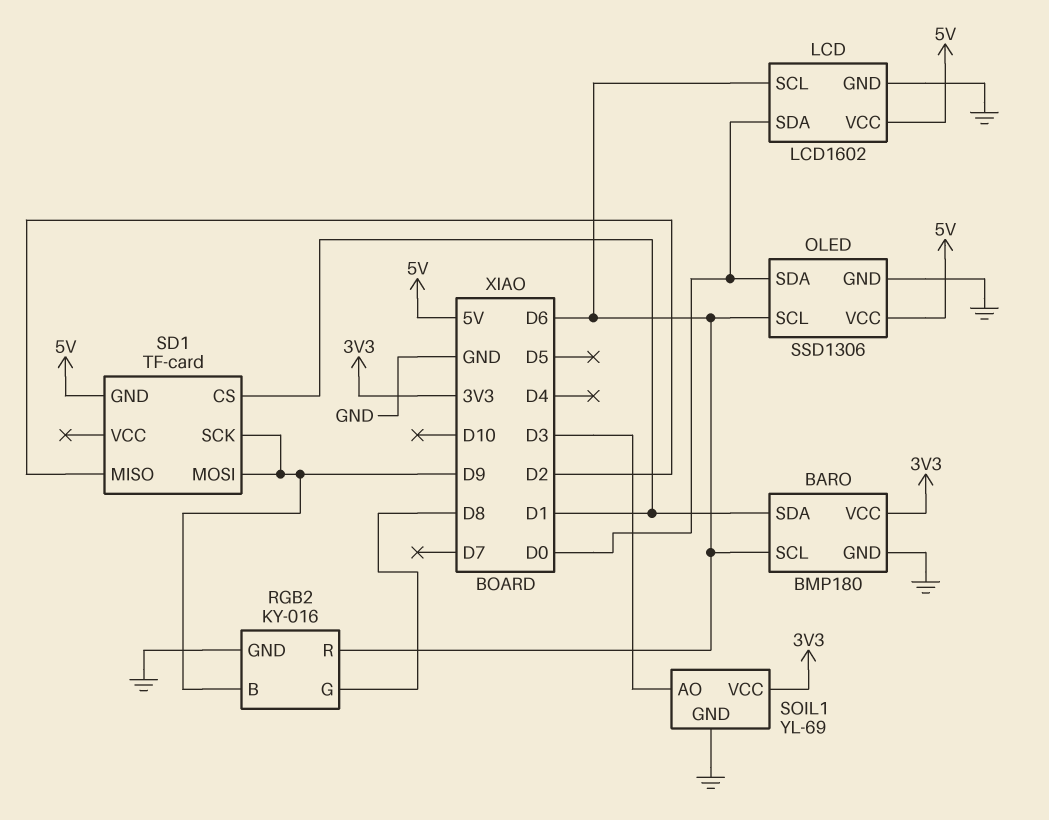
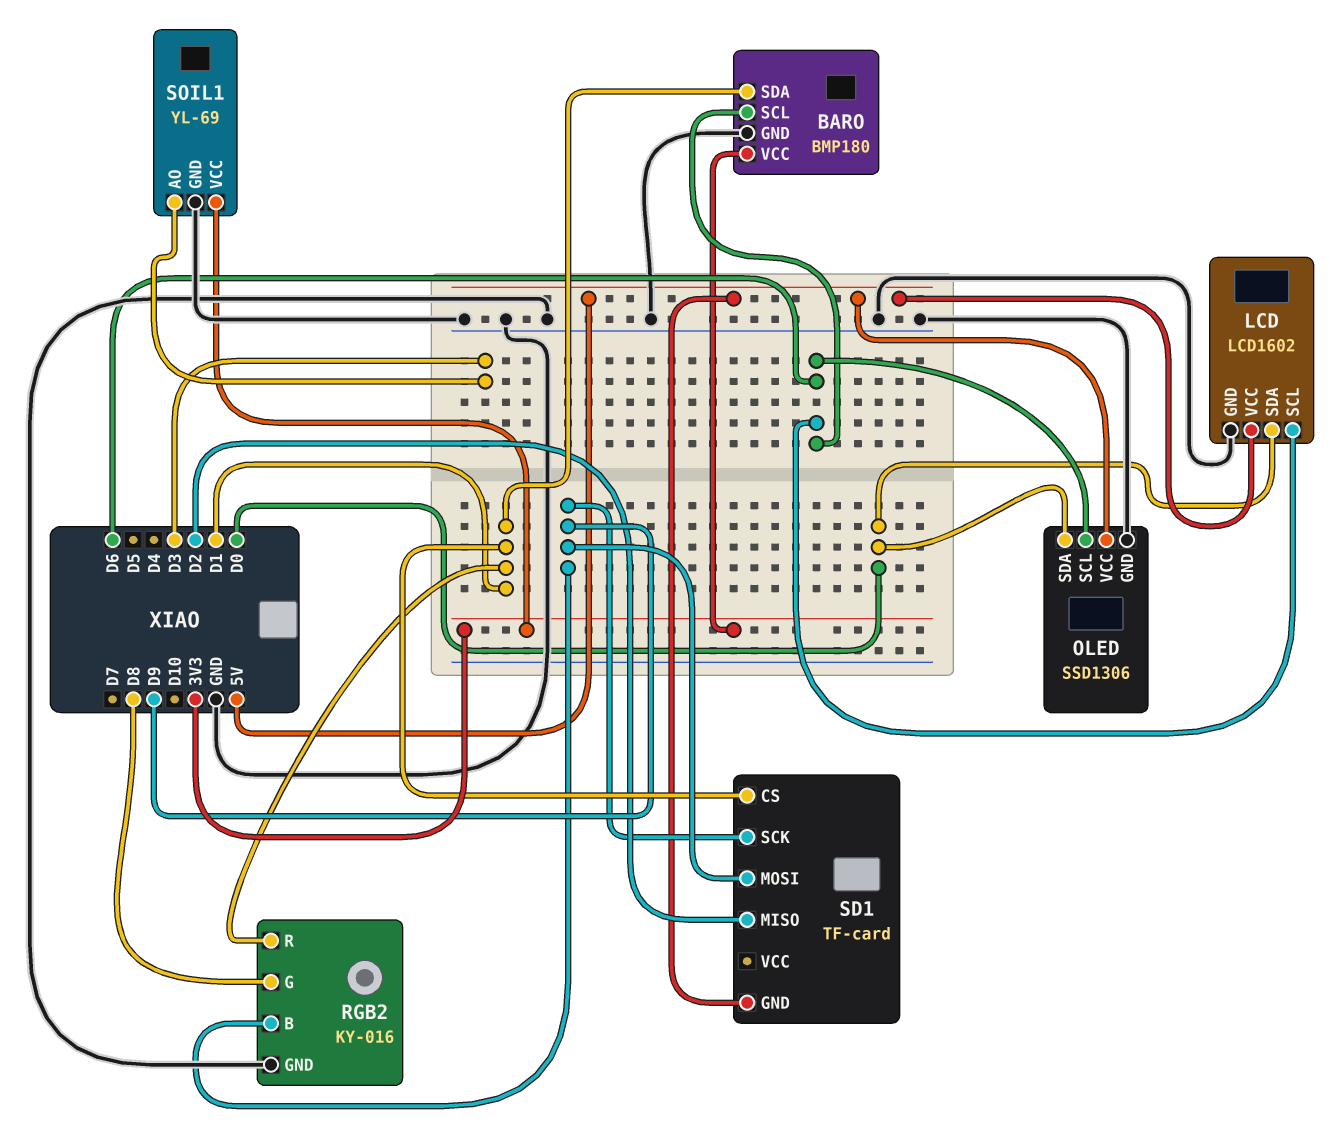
RGB2 pin R: D6 -> D1

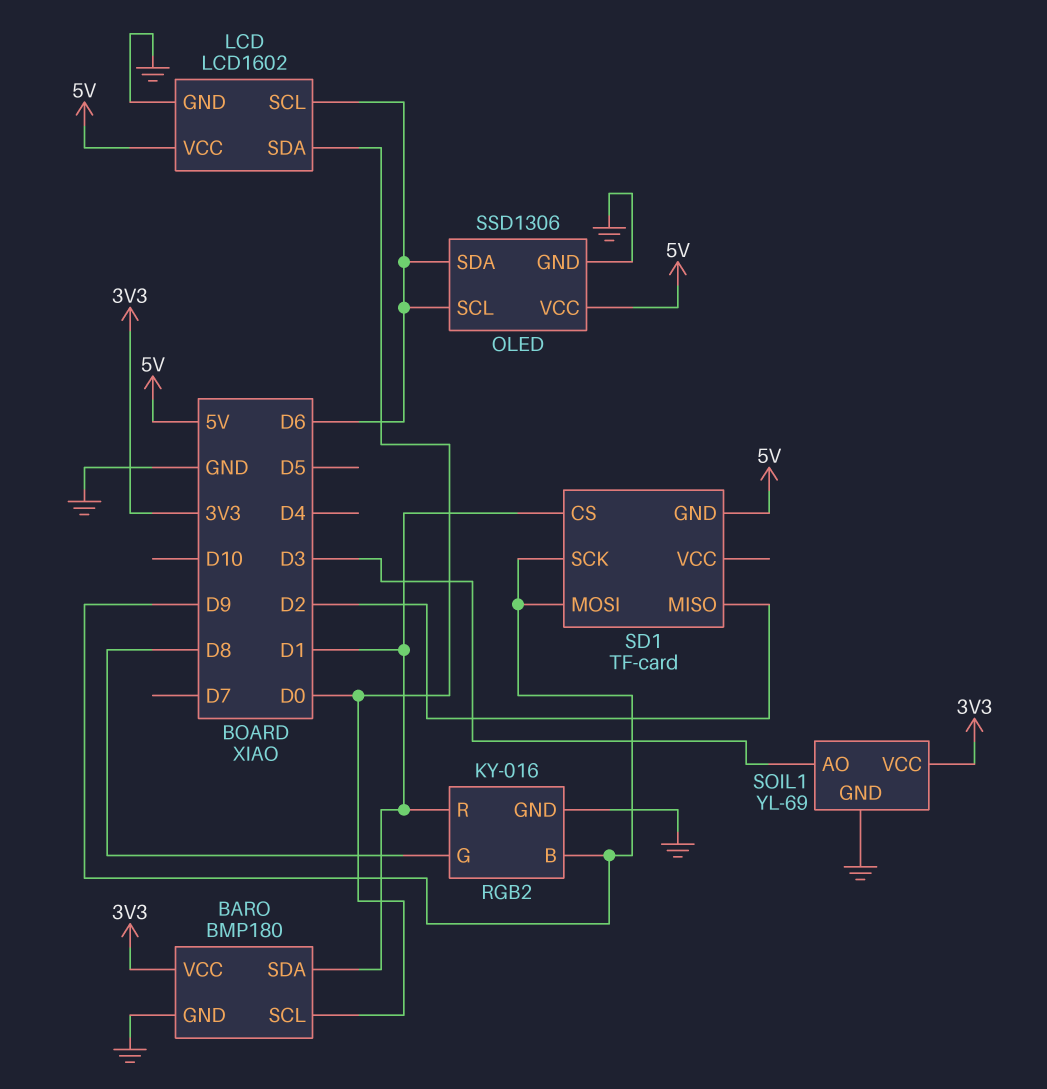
BARO pin SCL: D6 -> D0
OLED pin SDA: D0 -> D6

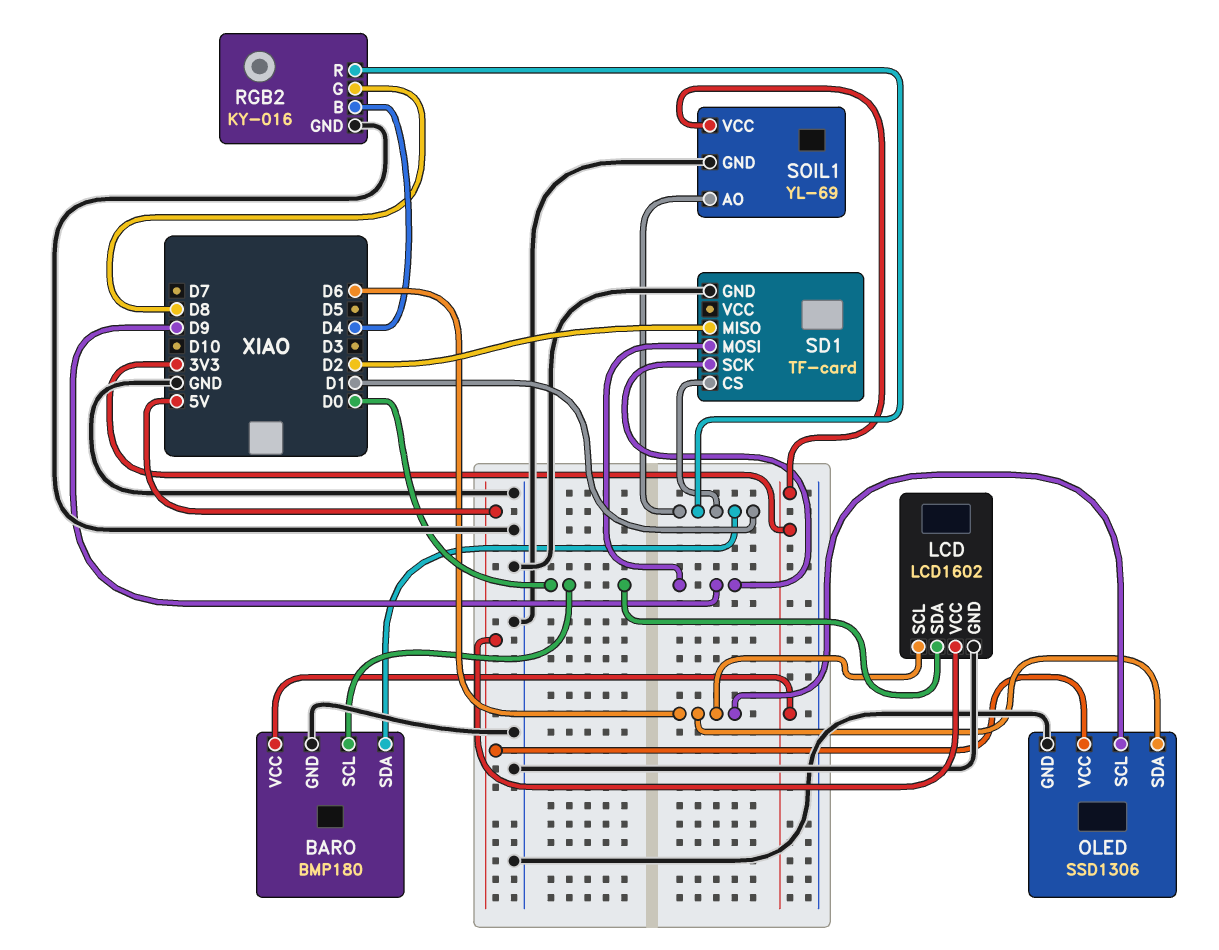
RGB2 pin B: D9 -> D4
SD1 pin GND: 5V -> GND
SOIL1 pin AO: D3 -> D1

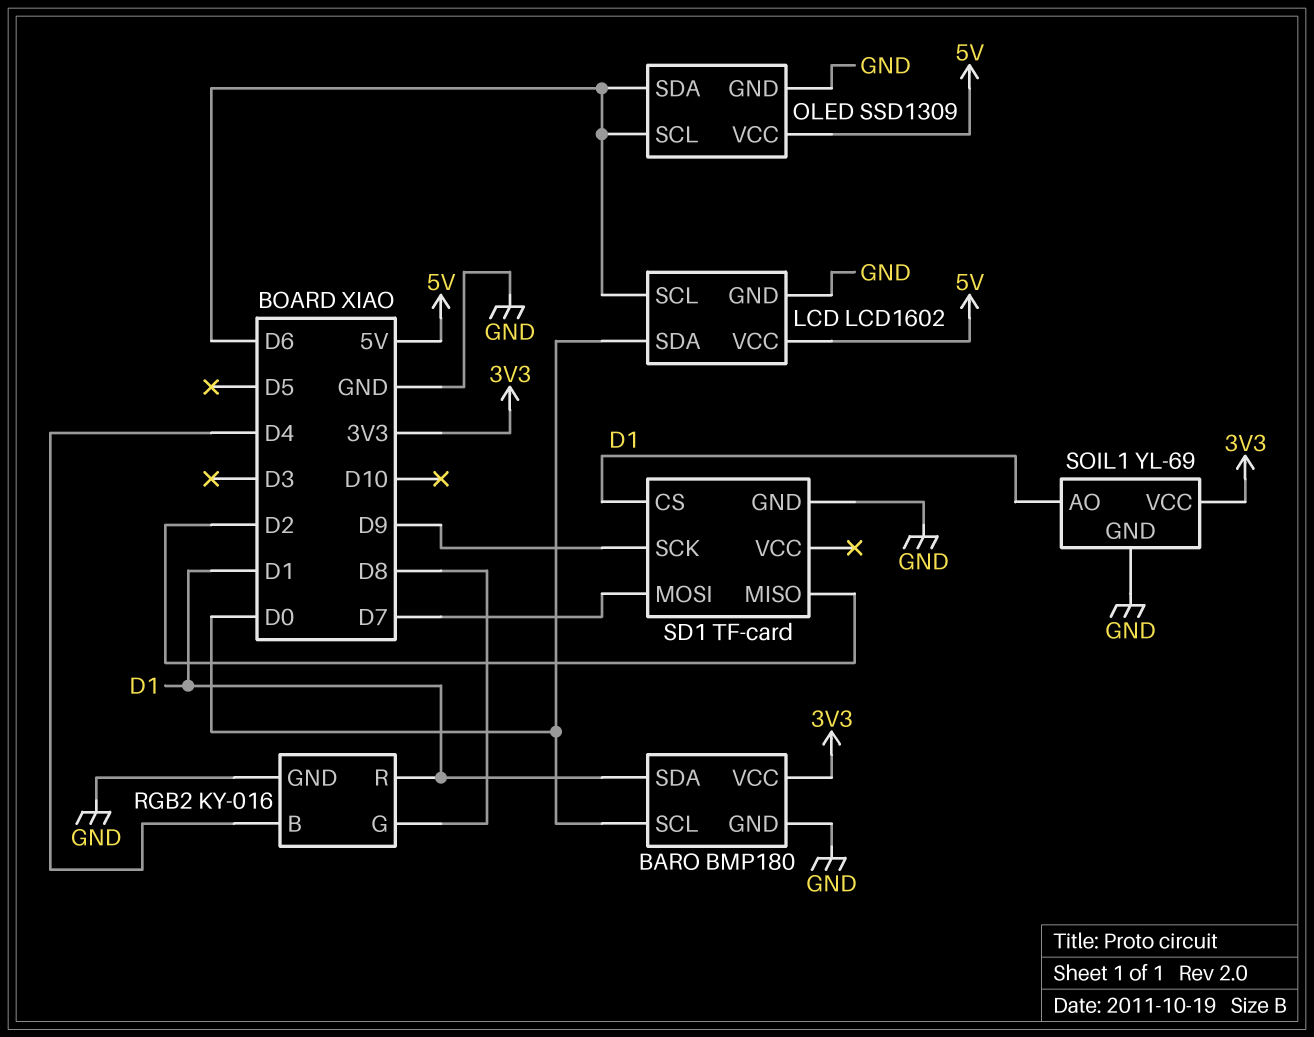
OLED: SSD1306 -> SSD1309
SD1 pin MOSI: D9 -> D7

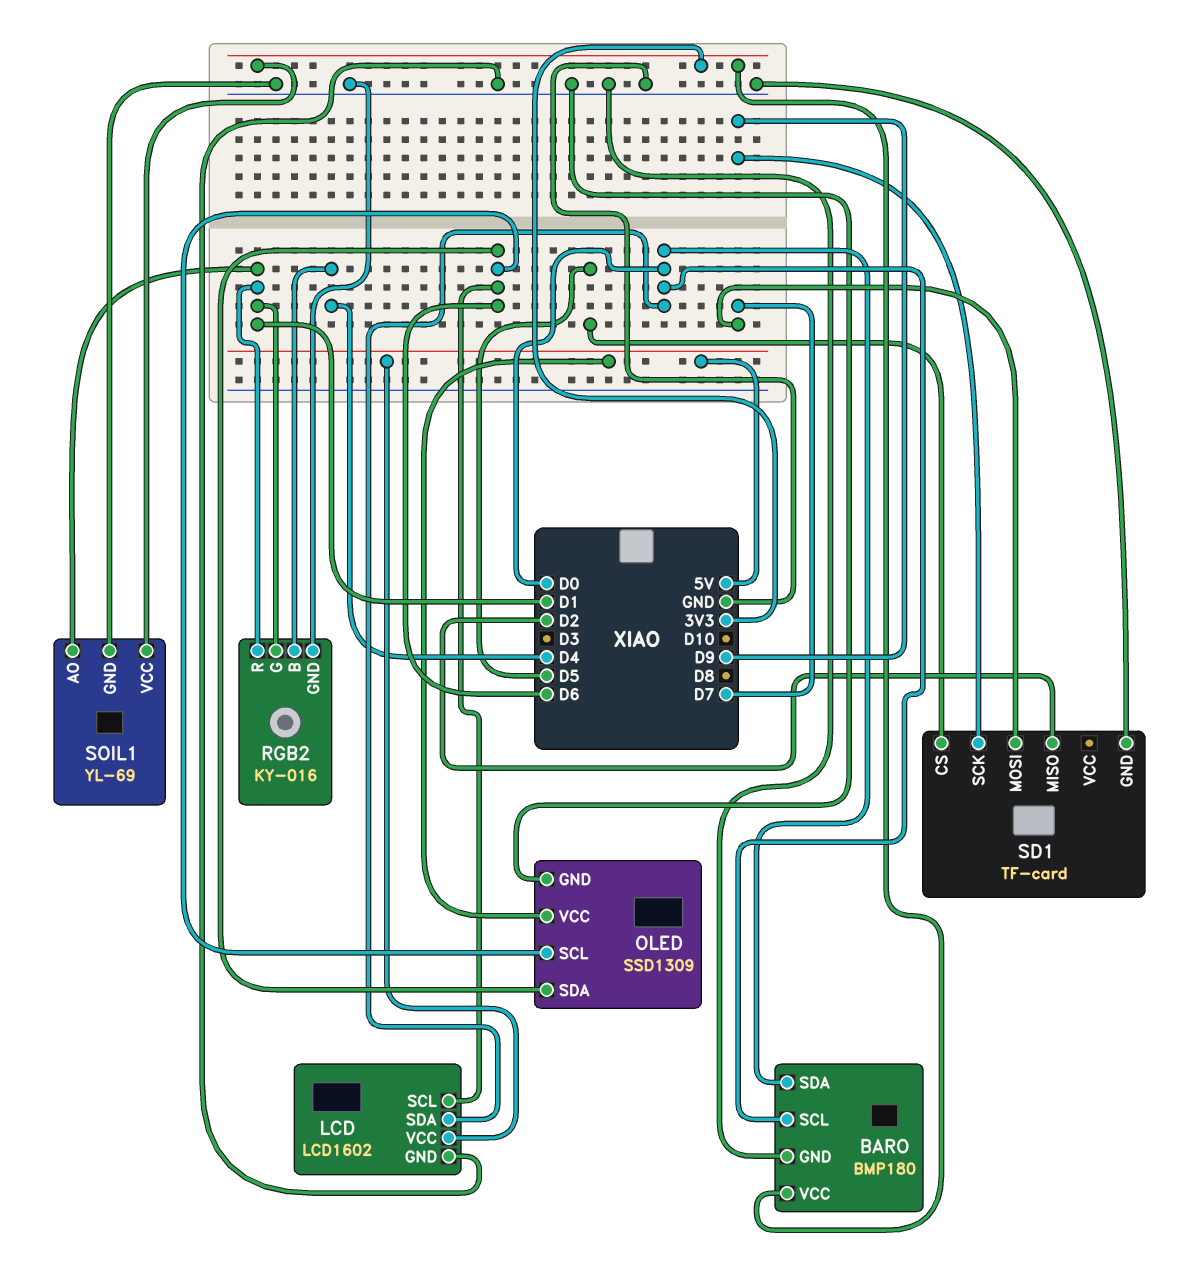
BARO pin SDA: D1 -> D0
RGB2 pin G: D8 -> D1
SD1 pin CS: D1 -> D5

